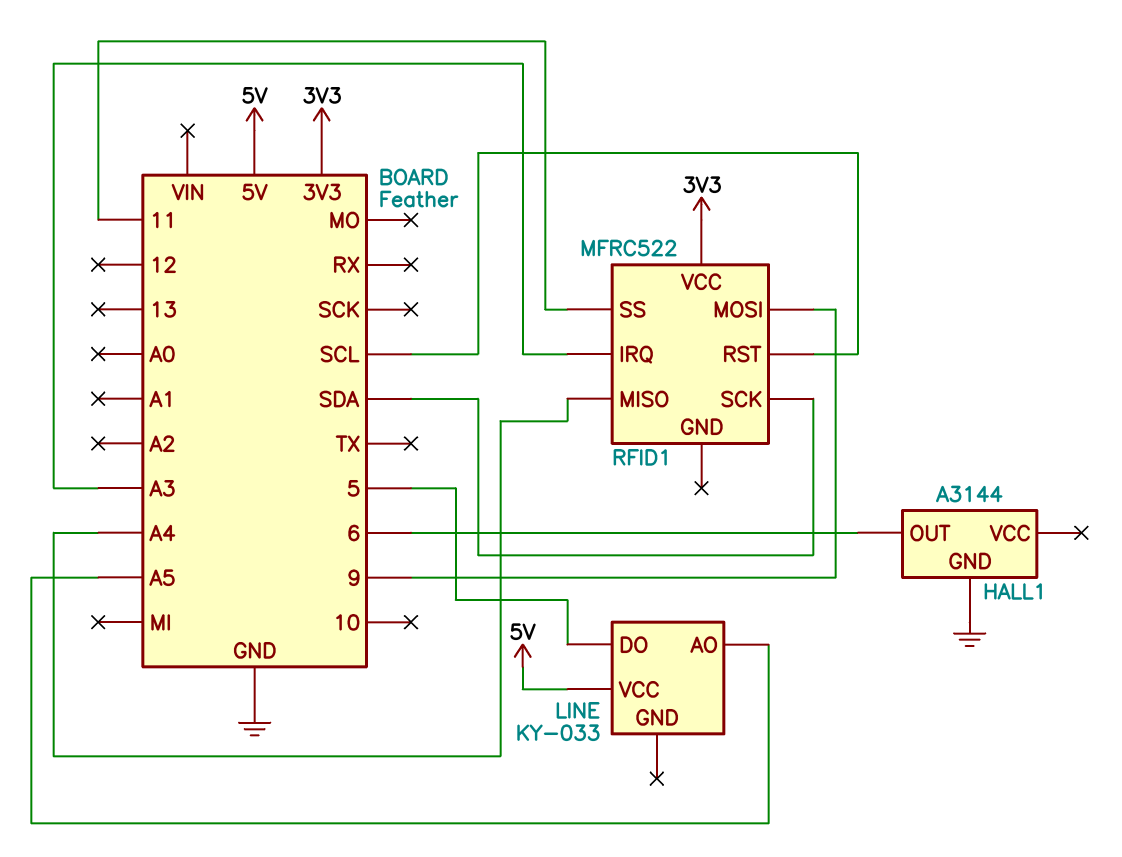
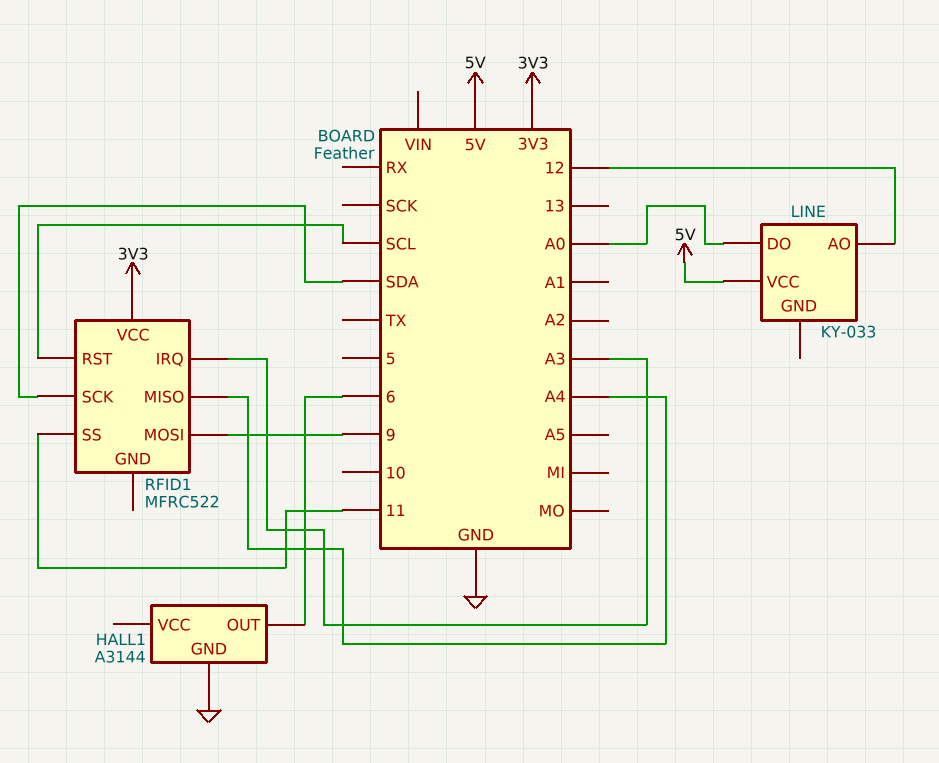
LINE pin AO: A5 -> 12
LINE pin DO: 5 -> A0

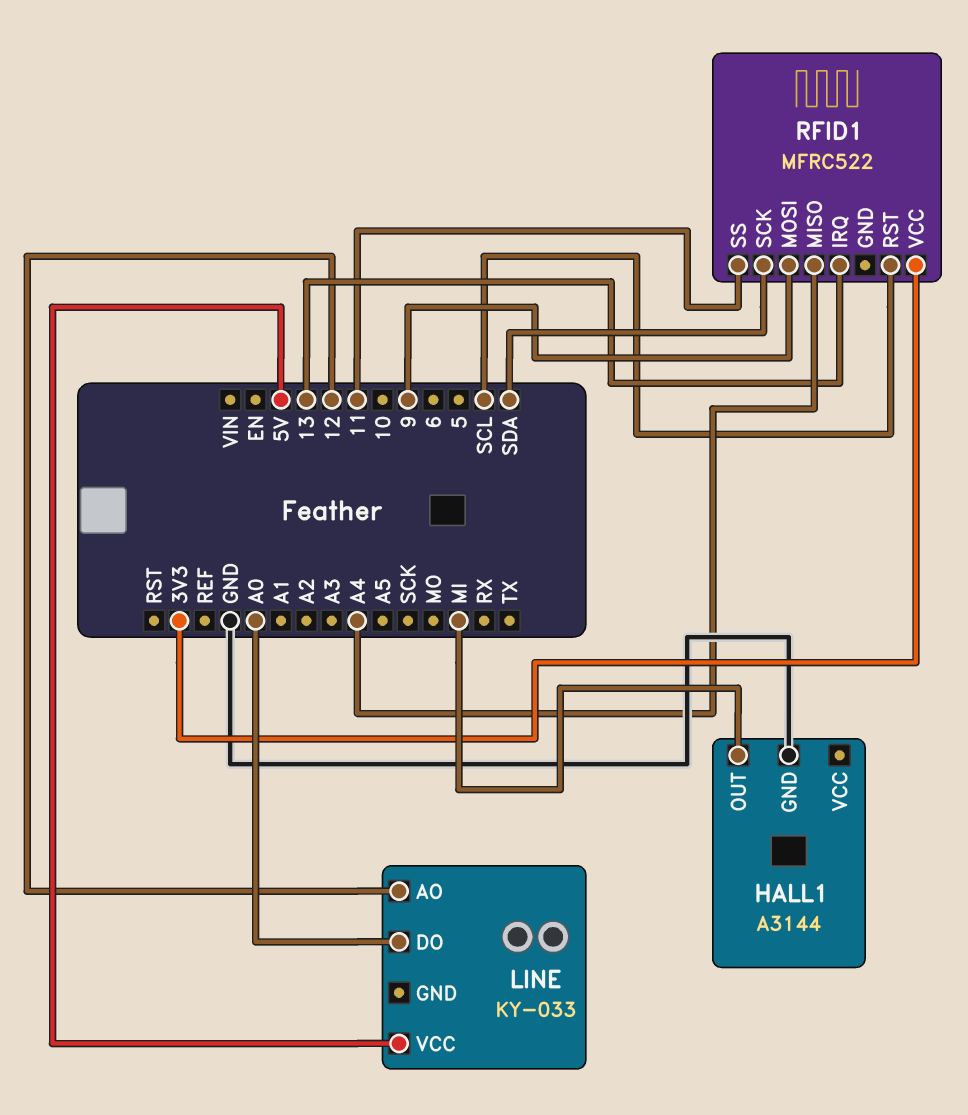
HALL1 pin OUT: 6 -> MI
RFID1 pin IRQ: A3 -> 13

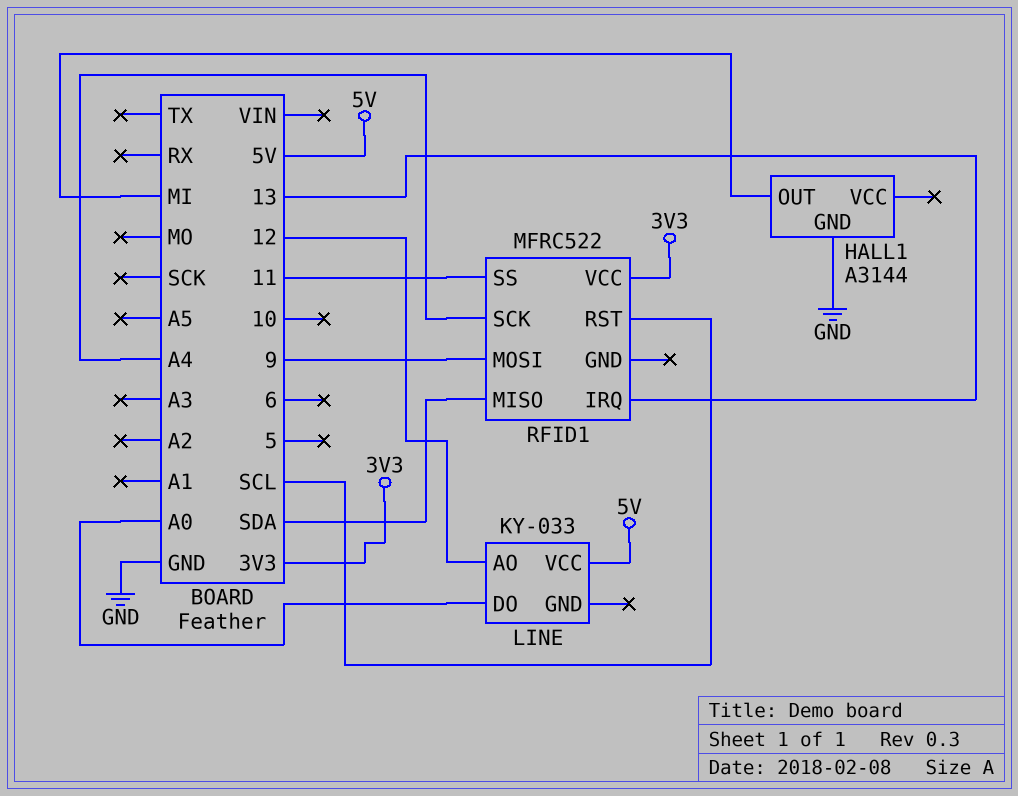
RFID1 pin MISO: A4 -> SDA
RFID1 pin SCK: SDA -> A4

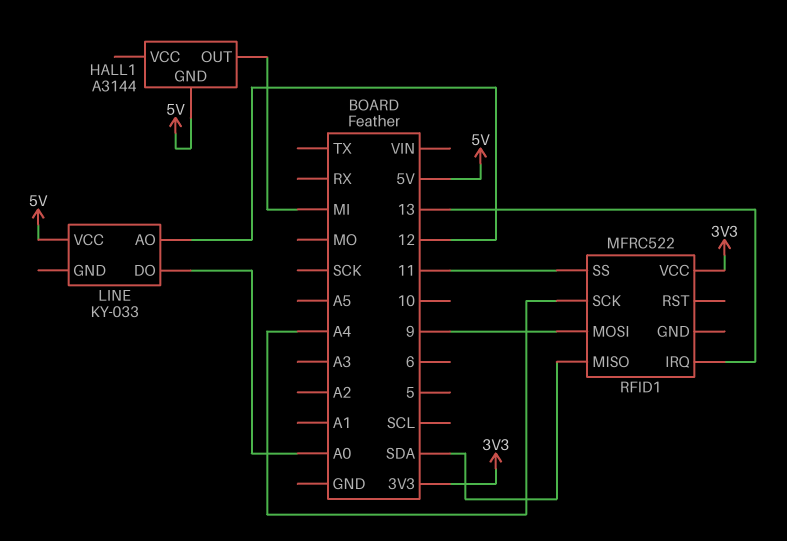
HALL1 pin GND: GND -> 5V
RFID1 pin RST: SCL -> none

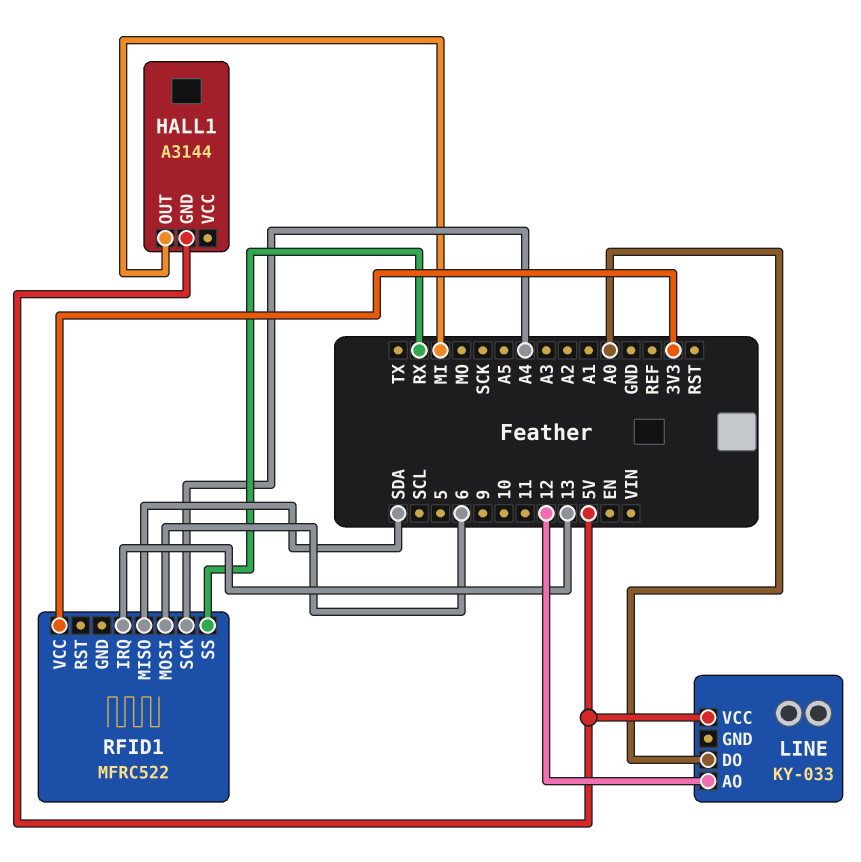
RFID1 pin MOSI: 9 -> 6
RFID1 pin SS: 11 -> RX

